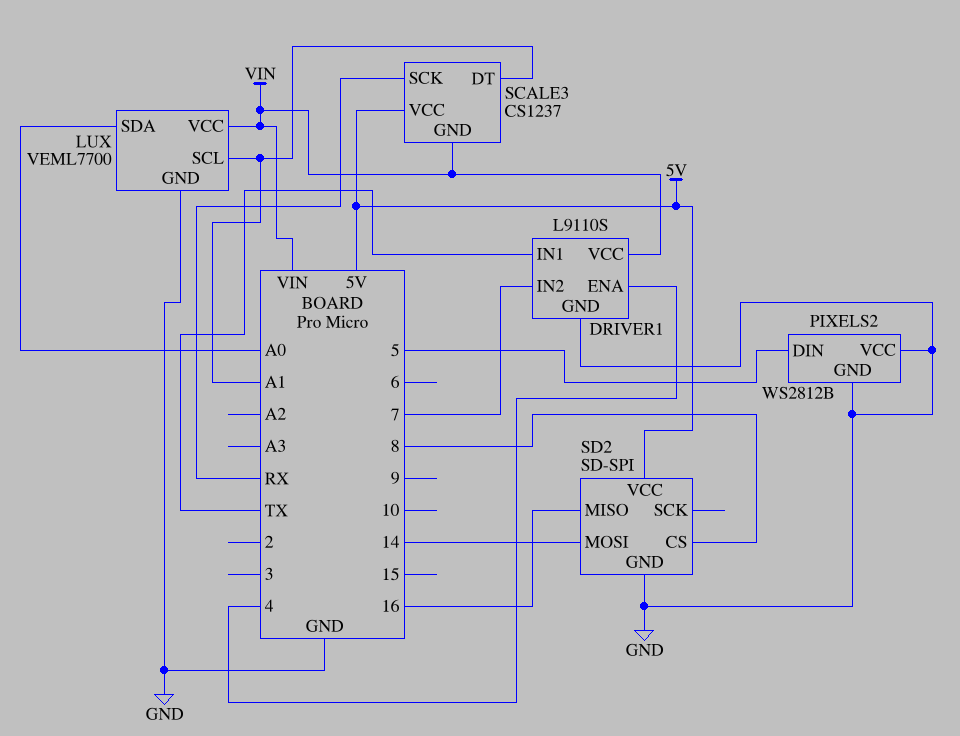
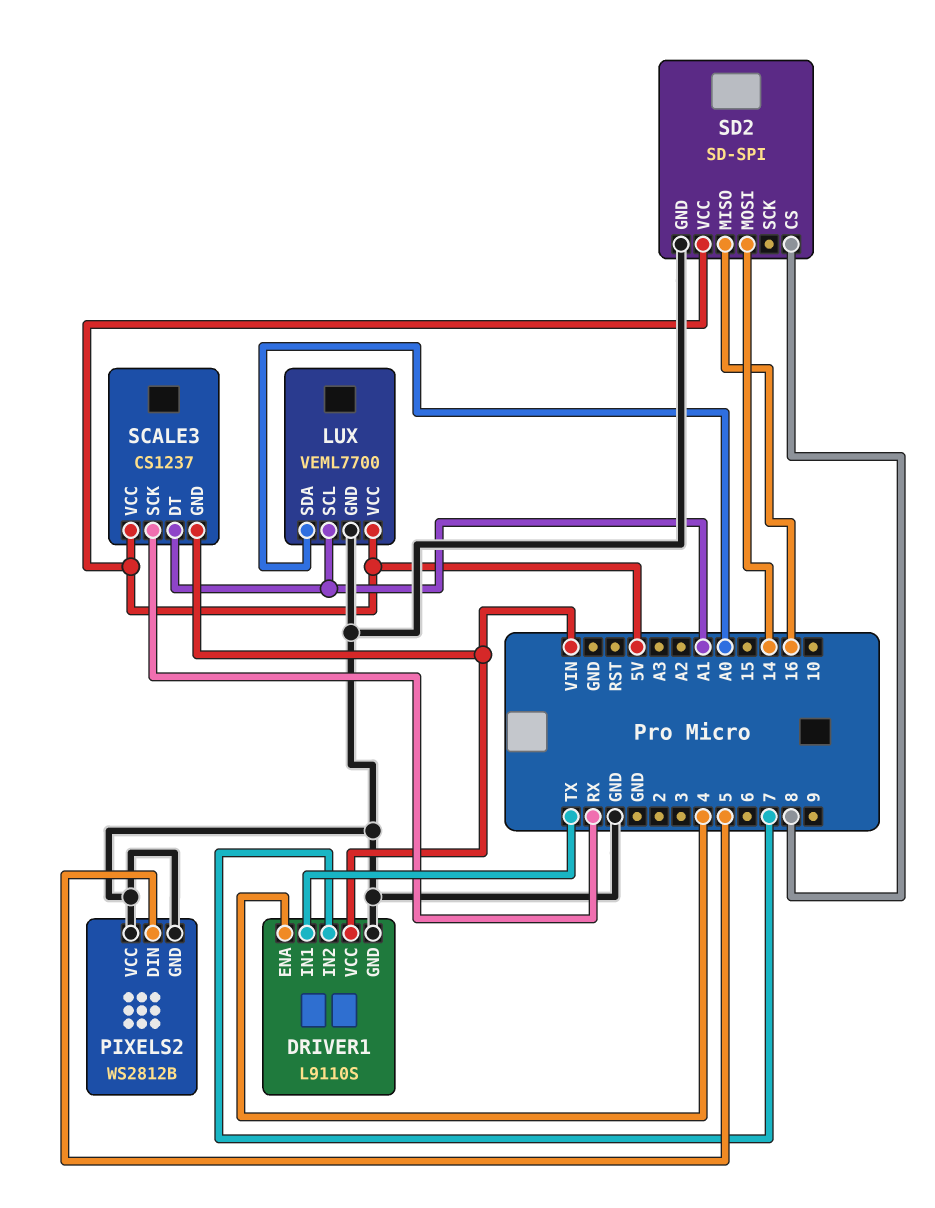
LUX pin VCC: VIN -> 5V

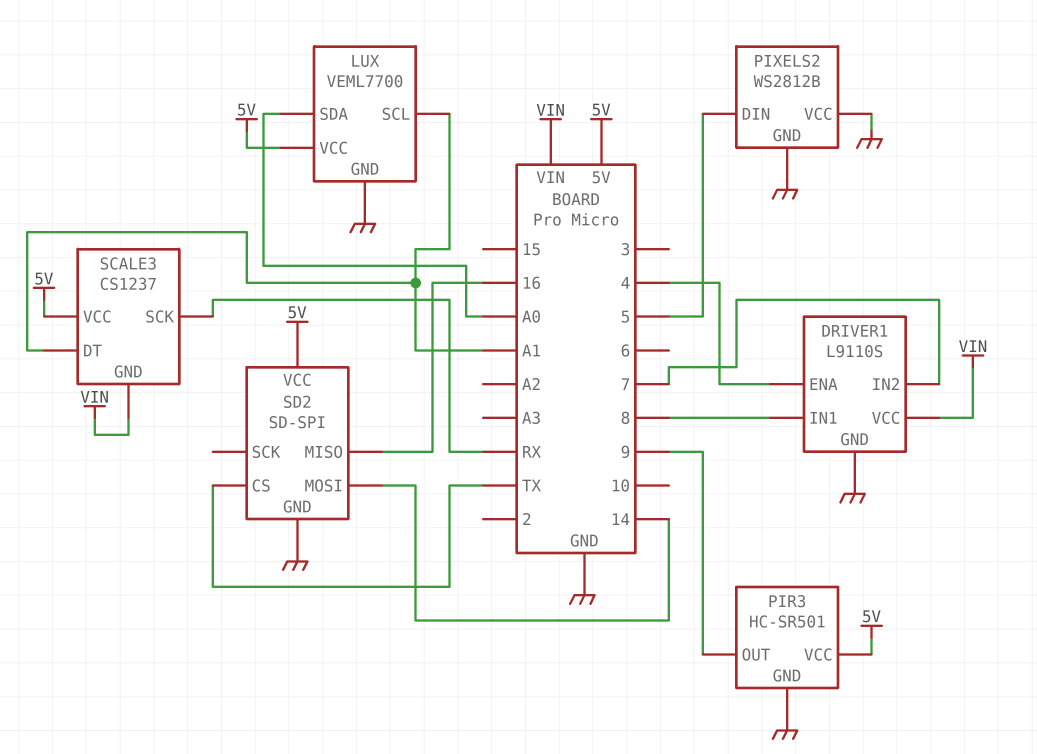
DRIVER1 pin IN1: TX -> 8
PIR3: none -> HC-SR501
PIR3 pin GND: none -> GND
PIR3 pin OUT: none -> 9
PIR3 pin VCC: none -> 5V
SD2 pin CS: 8 -> TX

